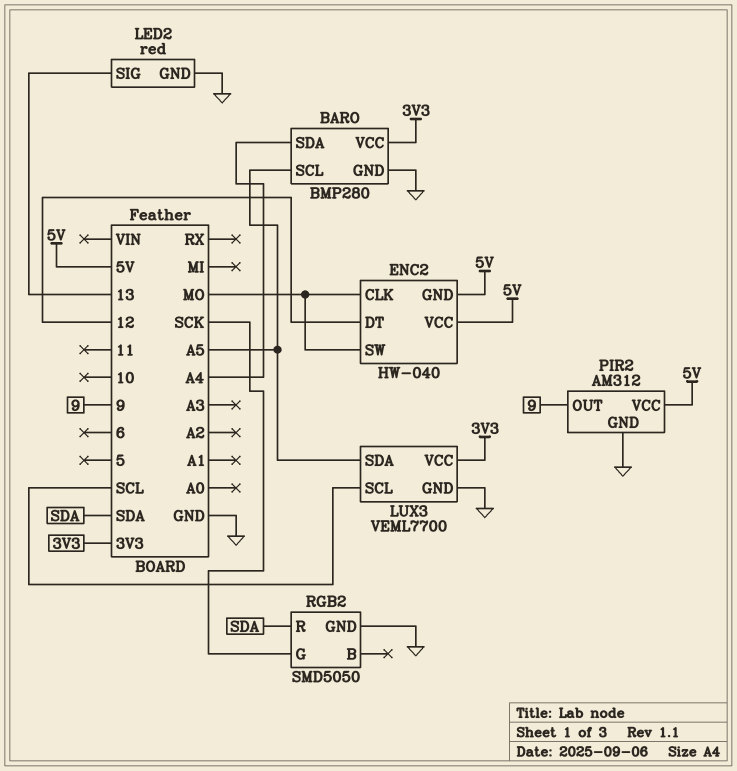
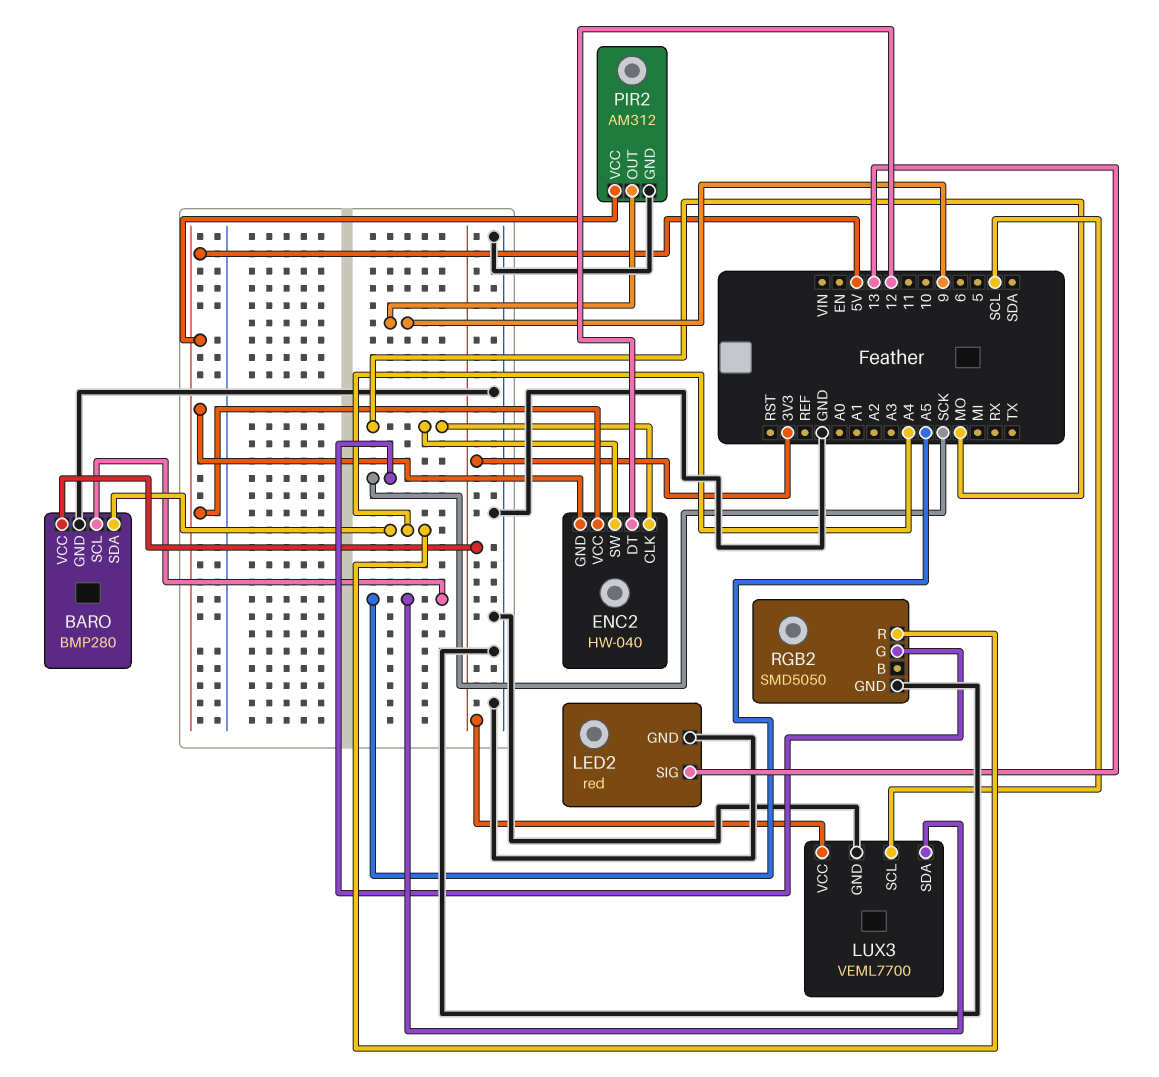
RGB2 pin R: SDA -> A4

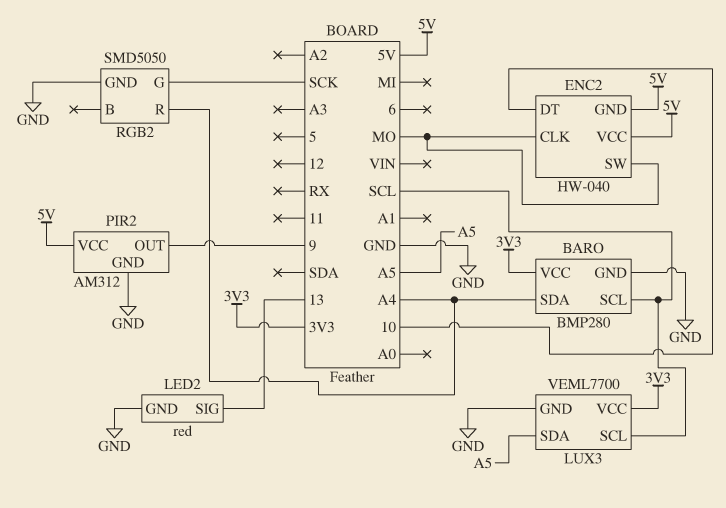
BARO pin SCL: A5 -> SCL
ENC2 pin DT: 12 -> 10

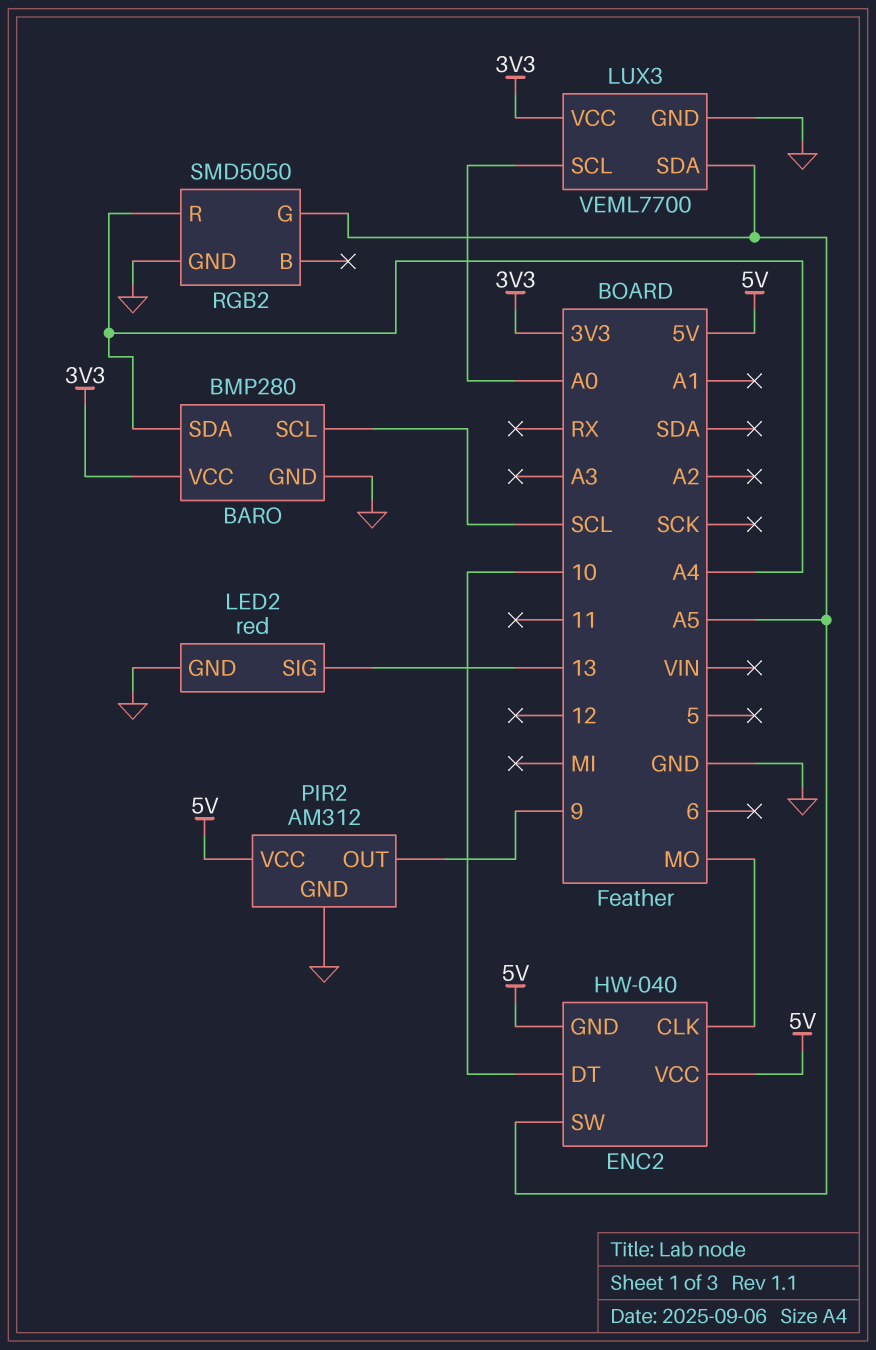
ENC2 pin SW: MO -> A5
LUX3 pin SCL: SCL -> A0
RGB2 pin G: SCK -> A5

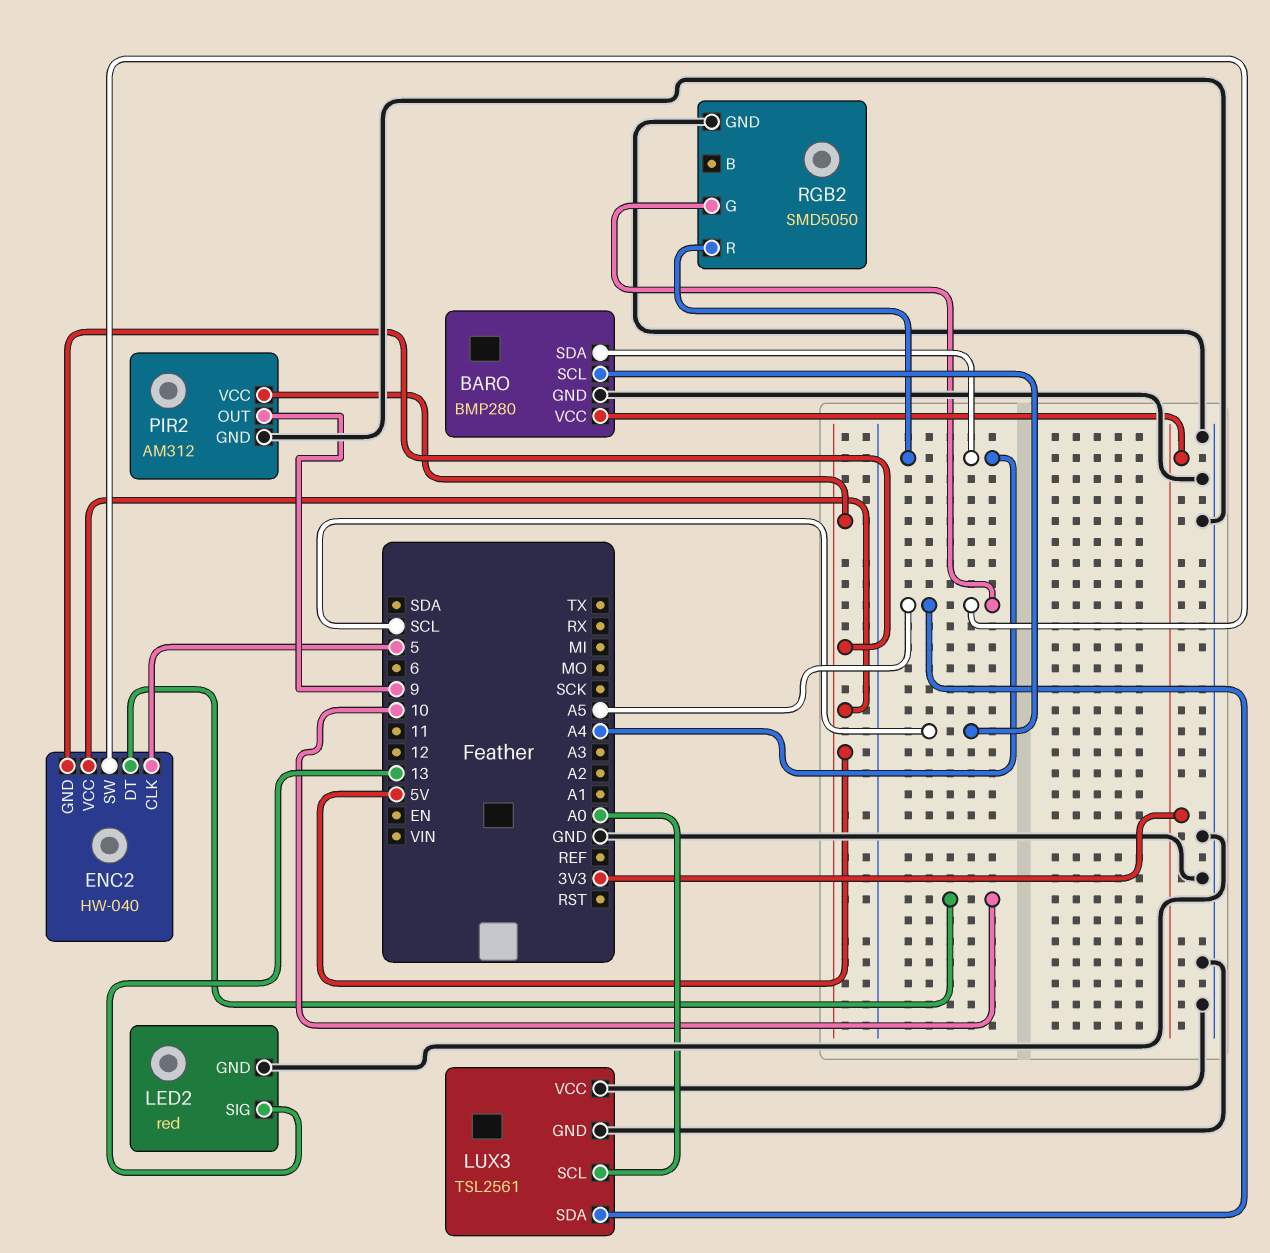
ENC2 pin CLK: MO -> 5
LUX3: VEML7700 -> TSL2561
LUX3 pin VCC: 3V3 -> GND

